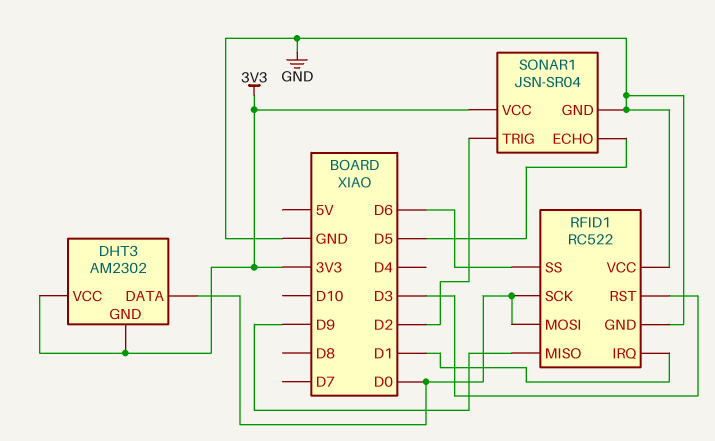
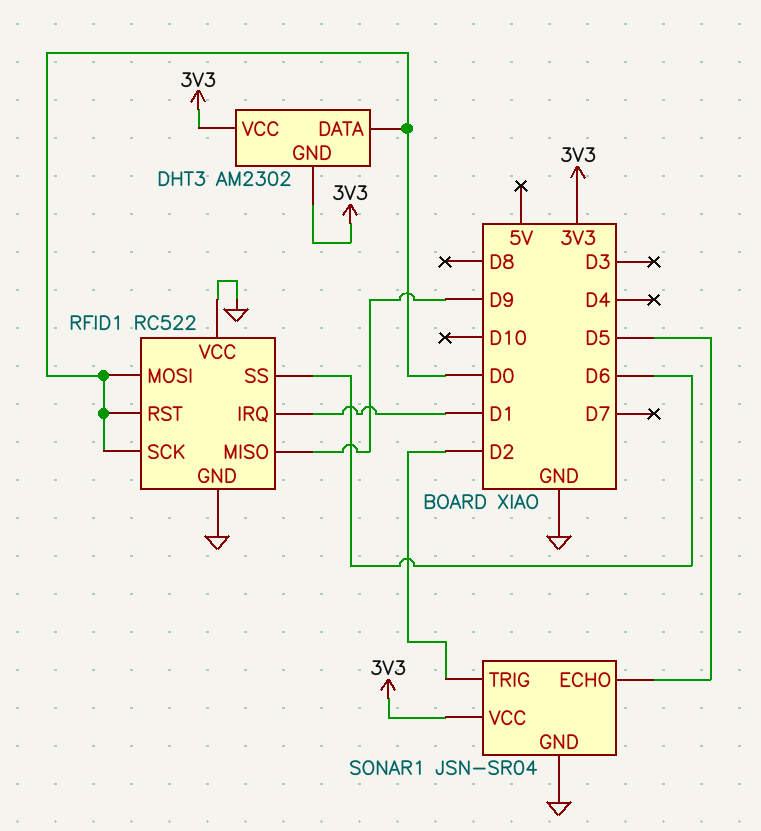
RFID1 pin RST: D3 -> D0

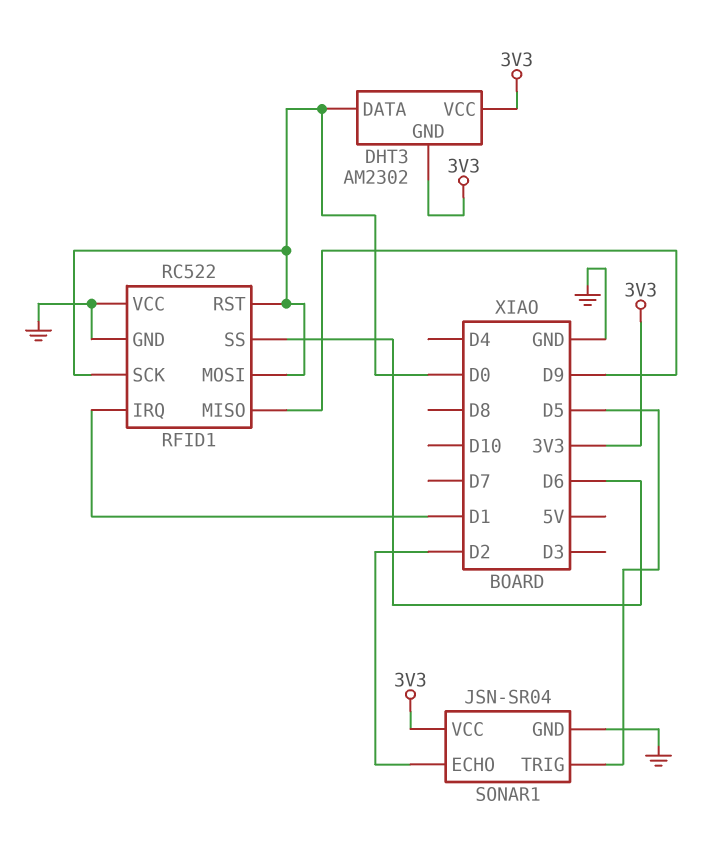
SONAR1 pin ECHO: D5 -> D2
SONAR1 pin TRIG: D2 -> D5

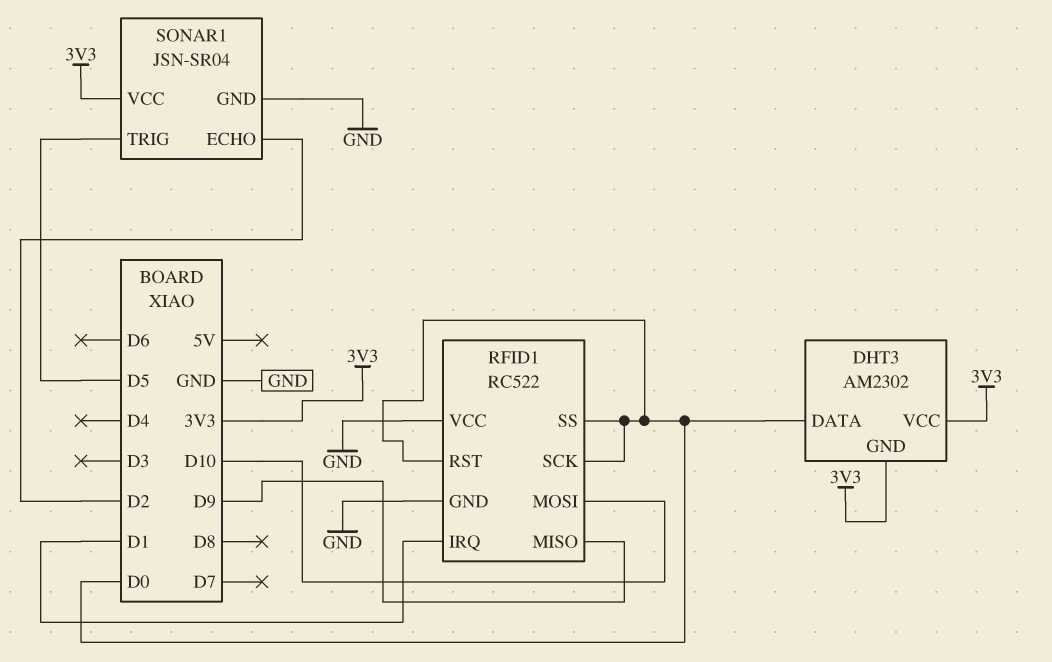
RFID1 pin MOSI: D0 -> D10
RFID1 pin SS: D6 -> D0

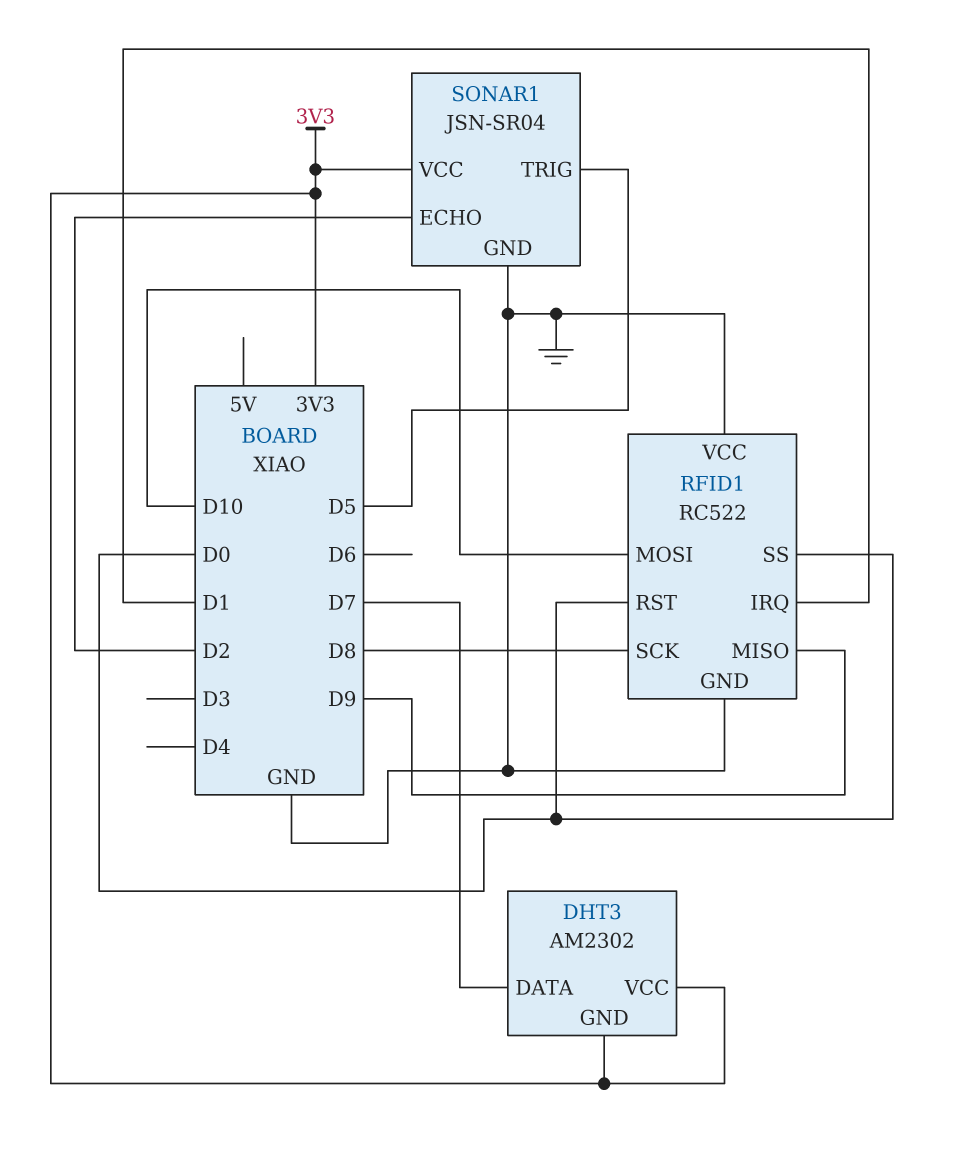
DHT3 pin DATA: D0 -> D7
RFID1 pin SCK: D0 -> D8

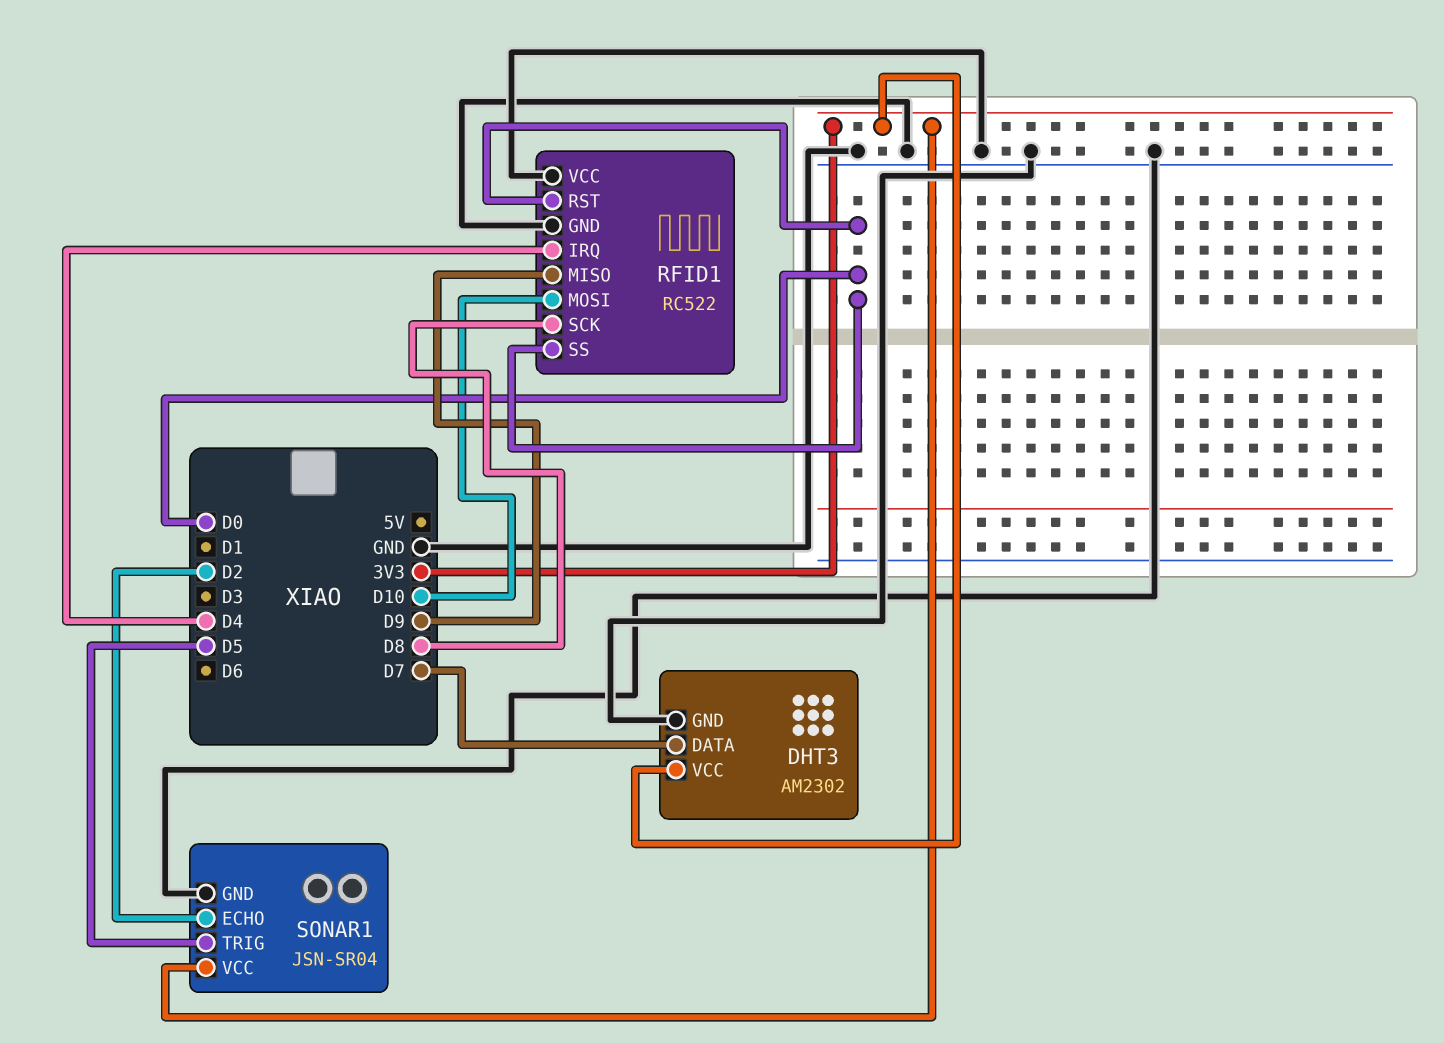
DHT3 pin GND: 3V3 -> GND
RFID1 pin IRQ: D1 -> D4

